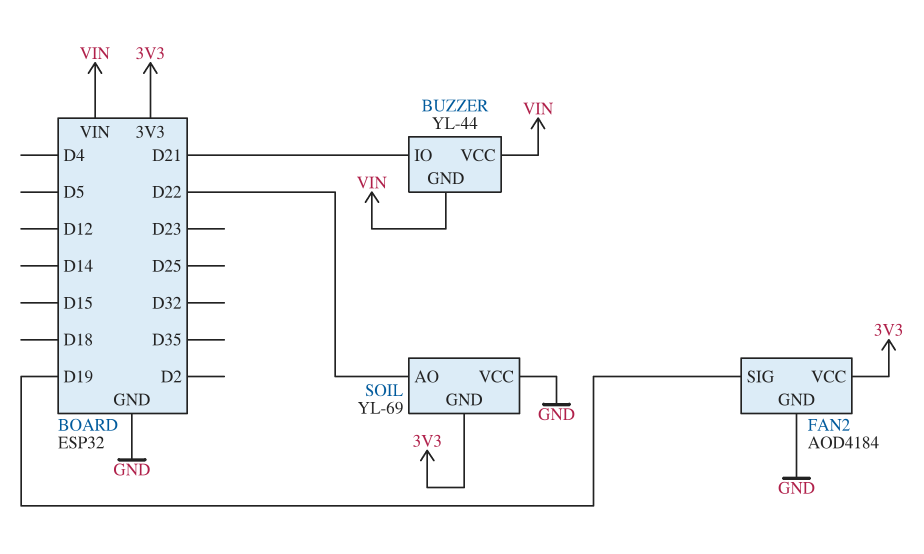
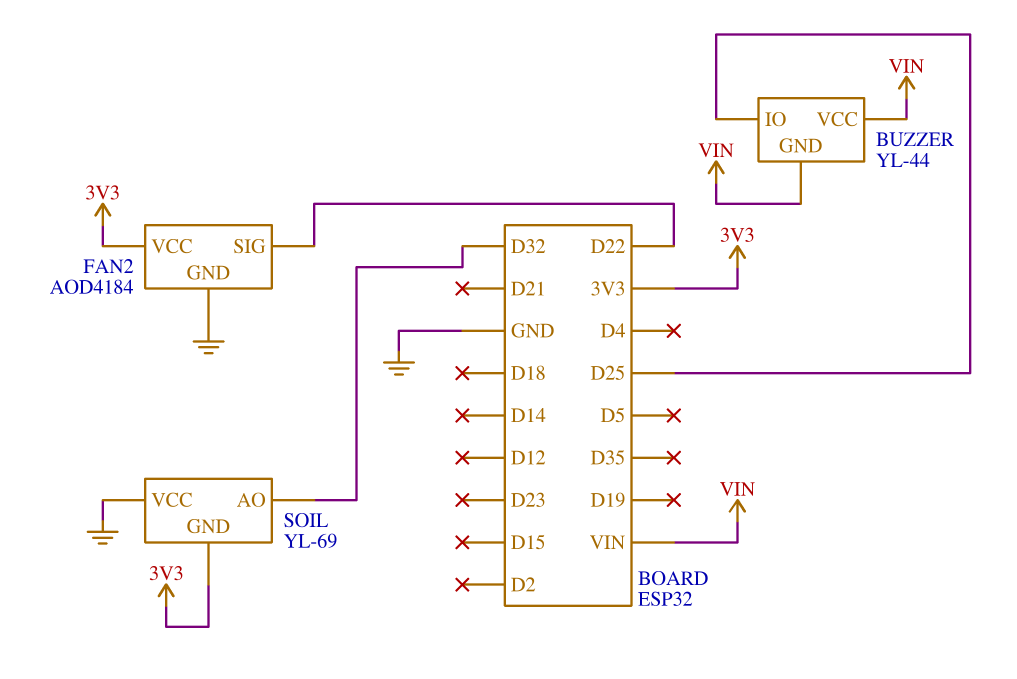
BUZZER pin IO: D21 -> D25
FAN2 pin SIG: D19 -> D22
SOIL pin AO: D22 -> D32

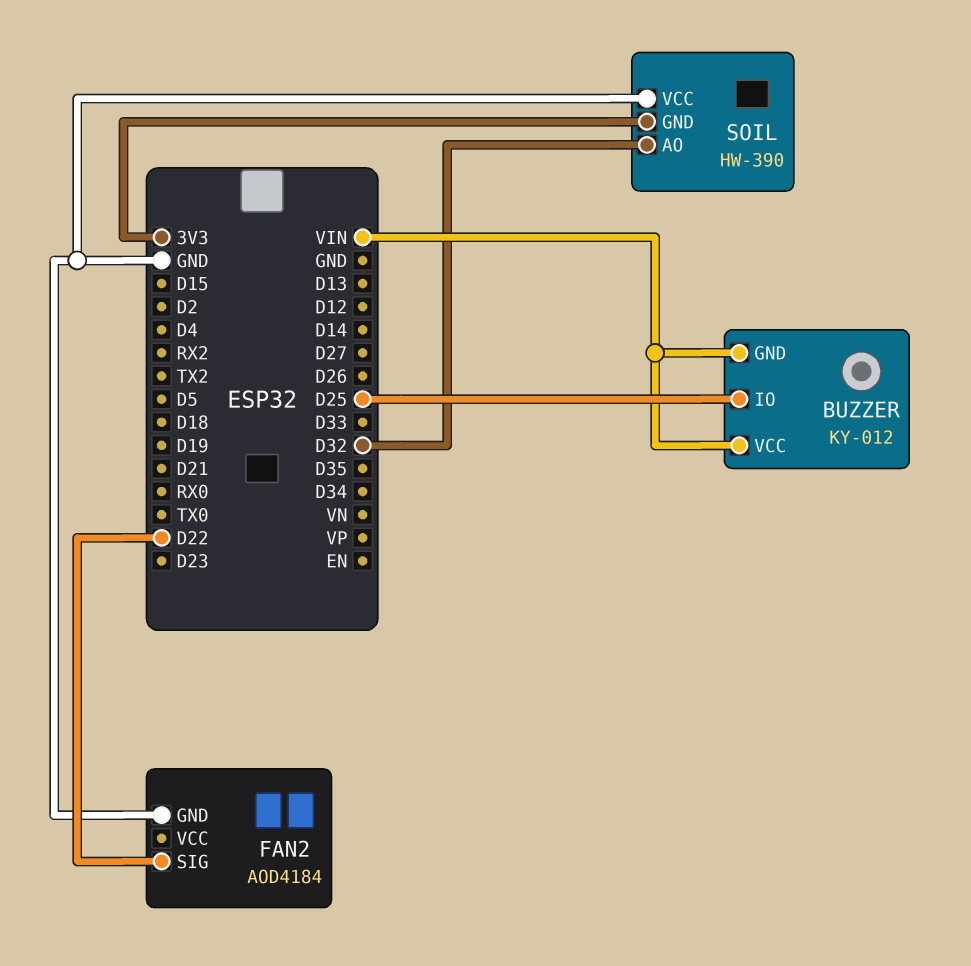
BUZZER: YL-44 -> KY-012
FAN2 pin VCC: 3V3 -> none
SOIL: YL-69 -> HW-390

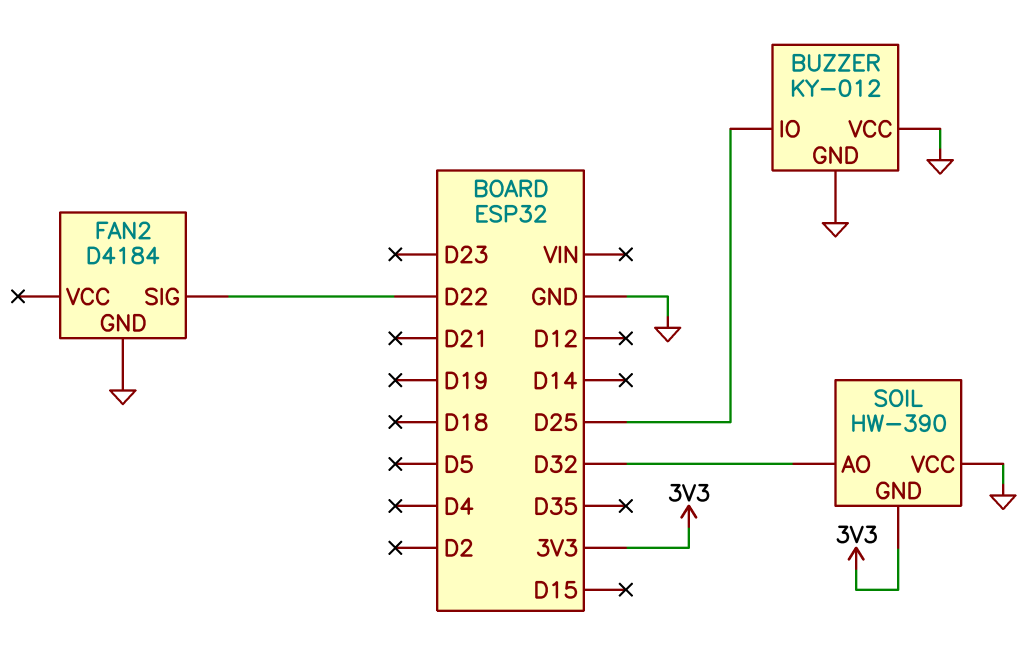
BUZZER pin GND: VIN -> GND
BUZZER pin VCC: VIN -> GND
FAN2: AOD4184 -> D4184

